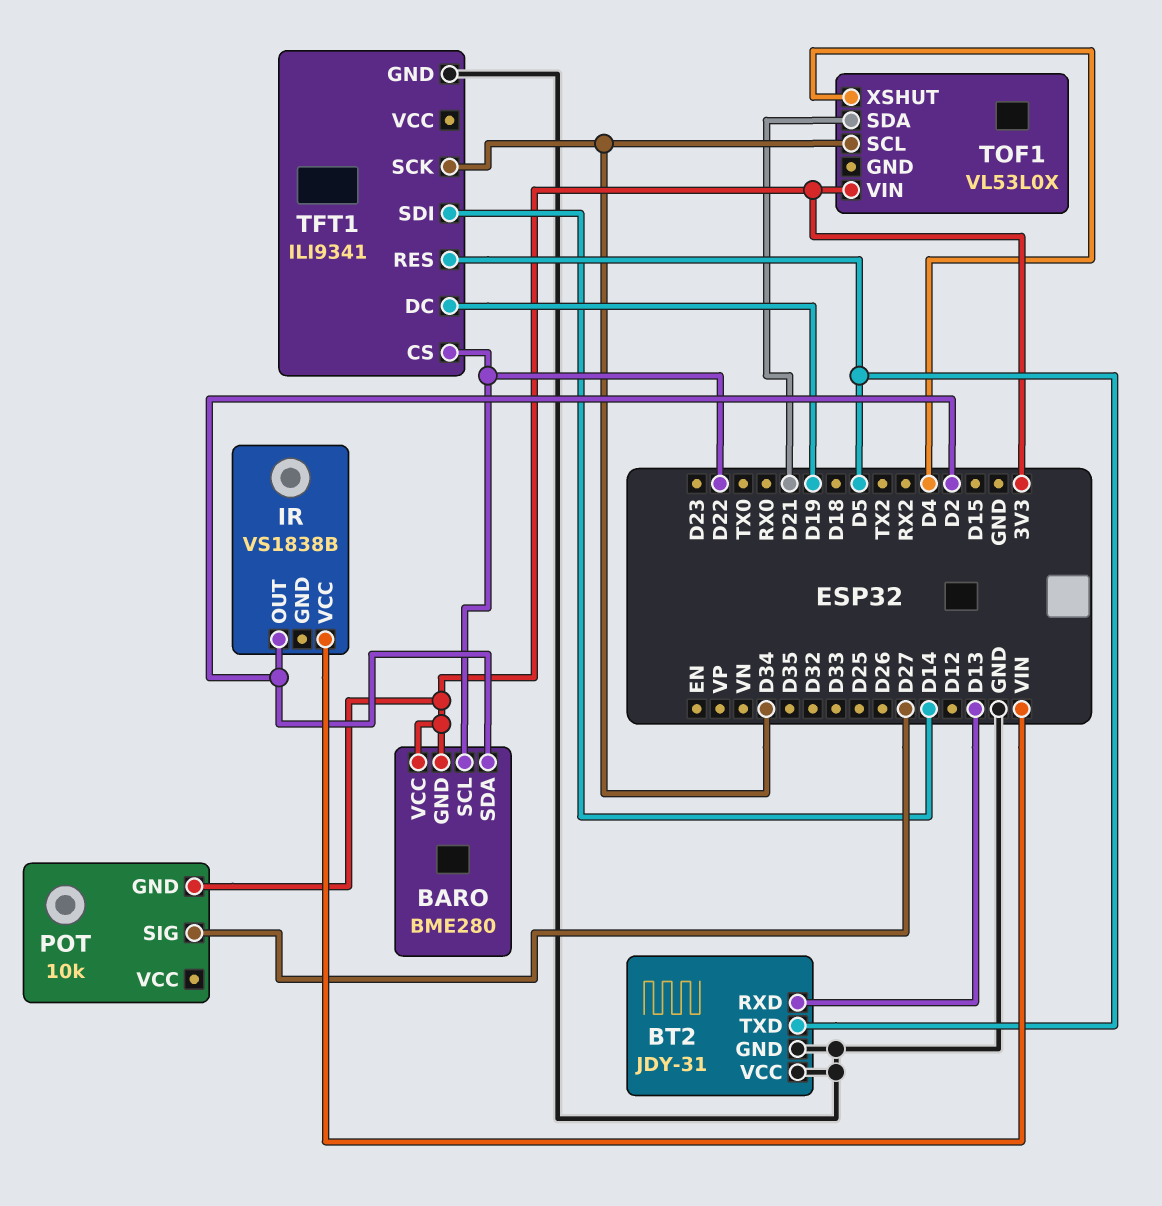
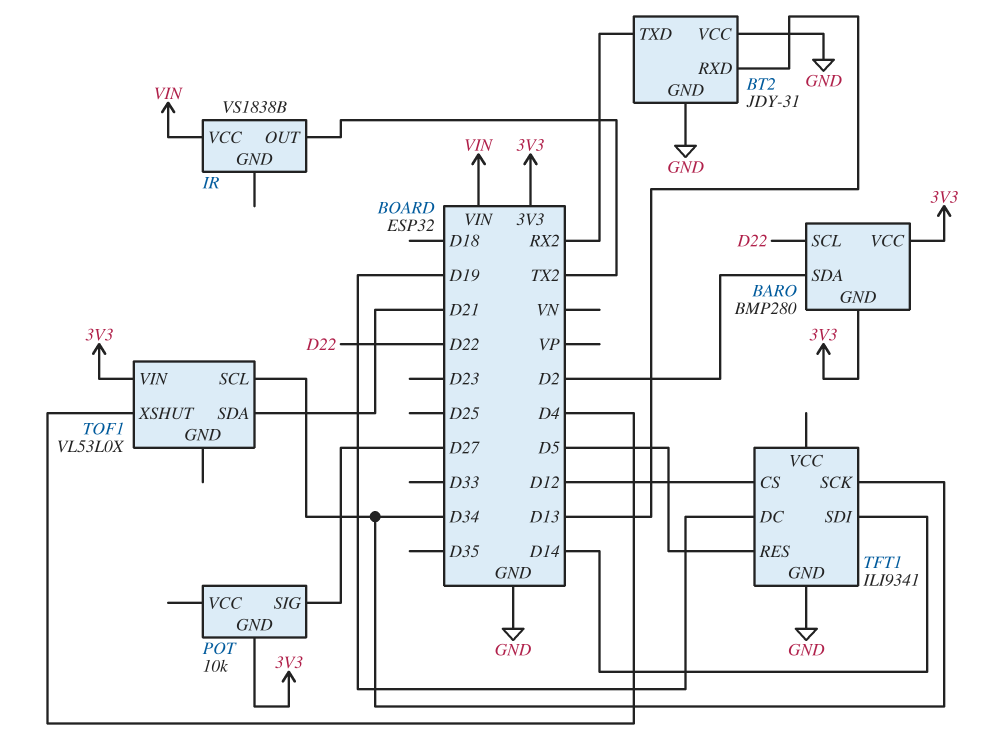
BARO: BME280 -> BMP280
BT2 pin TXD: D5 -> RX2
IR pin OUT: D2 -> TX2
TFT1 pin CS: D22 -> D12

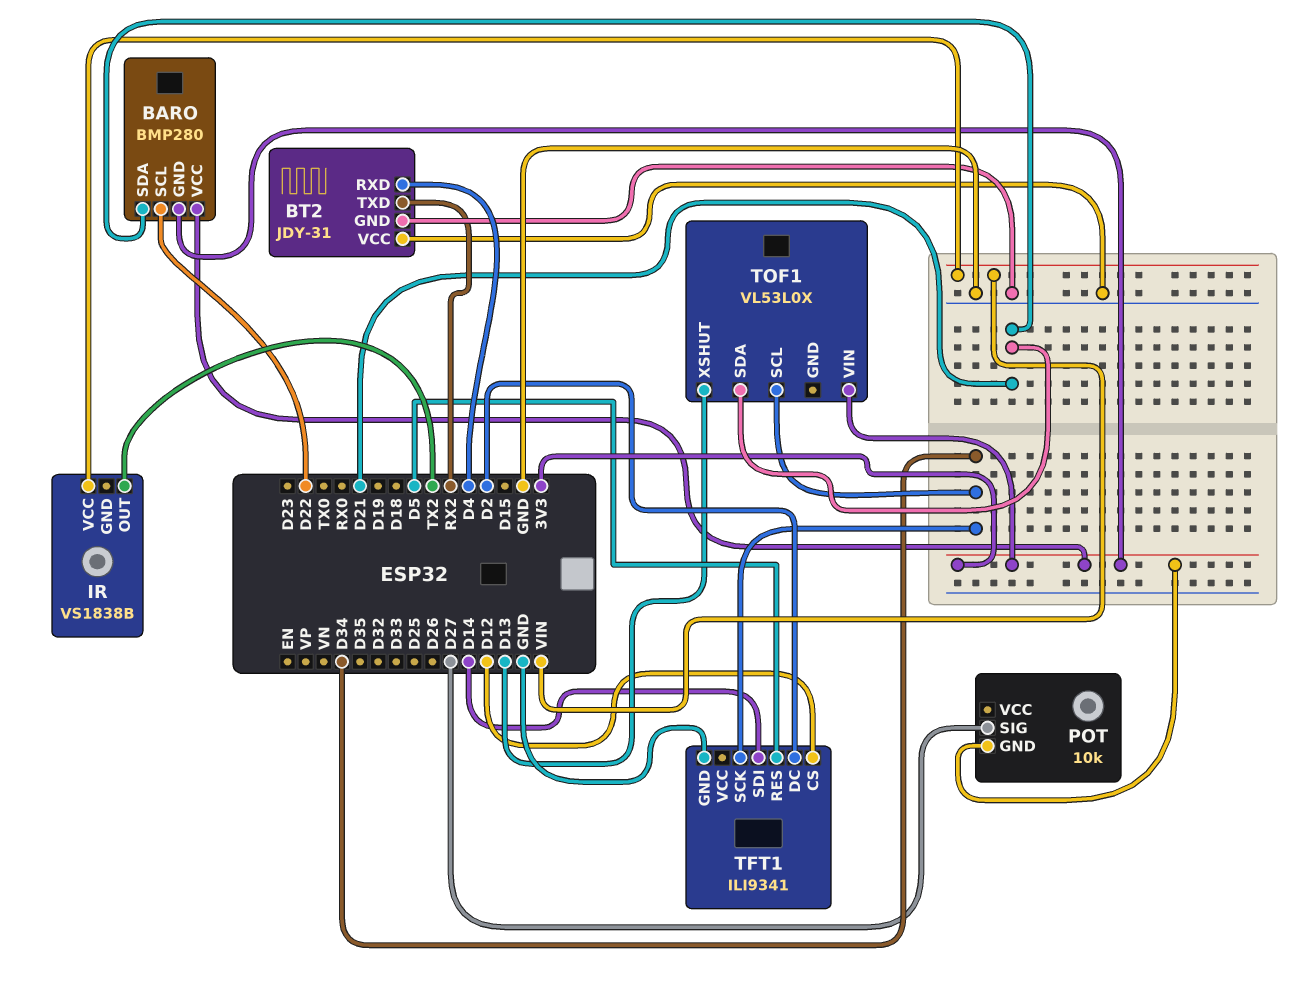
BARO pin SDA: D2 -> D21
BT2 pin RXD: D13 -> D4
TFT1 pin DC: D19 -> D2
TOF1 pin XSHUT: D4 -> D13

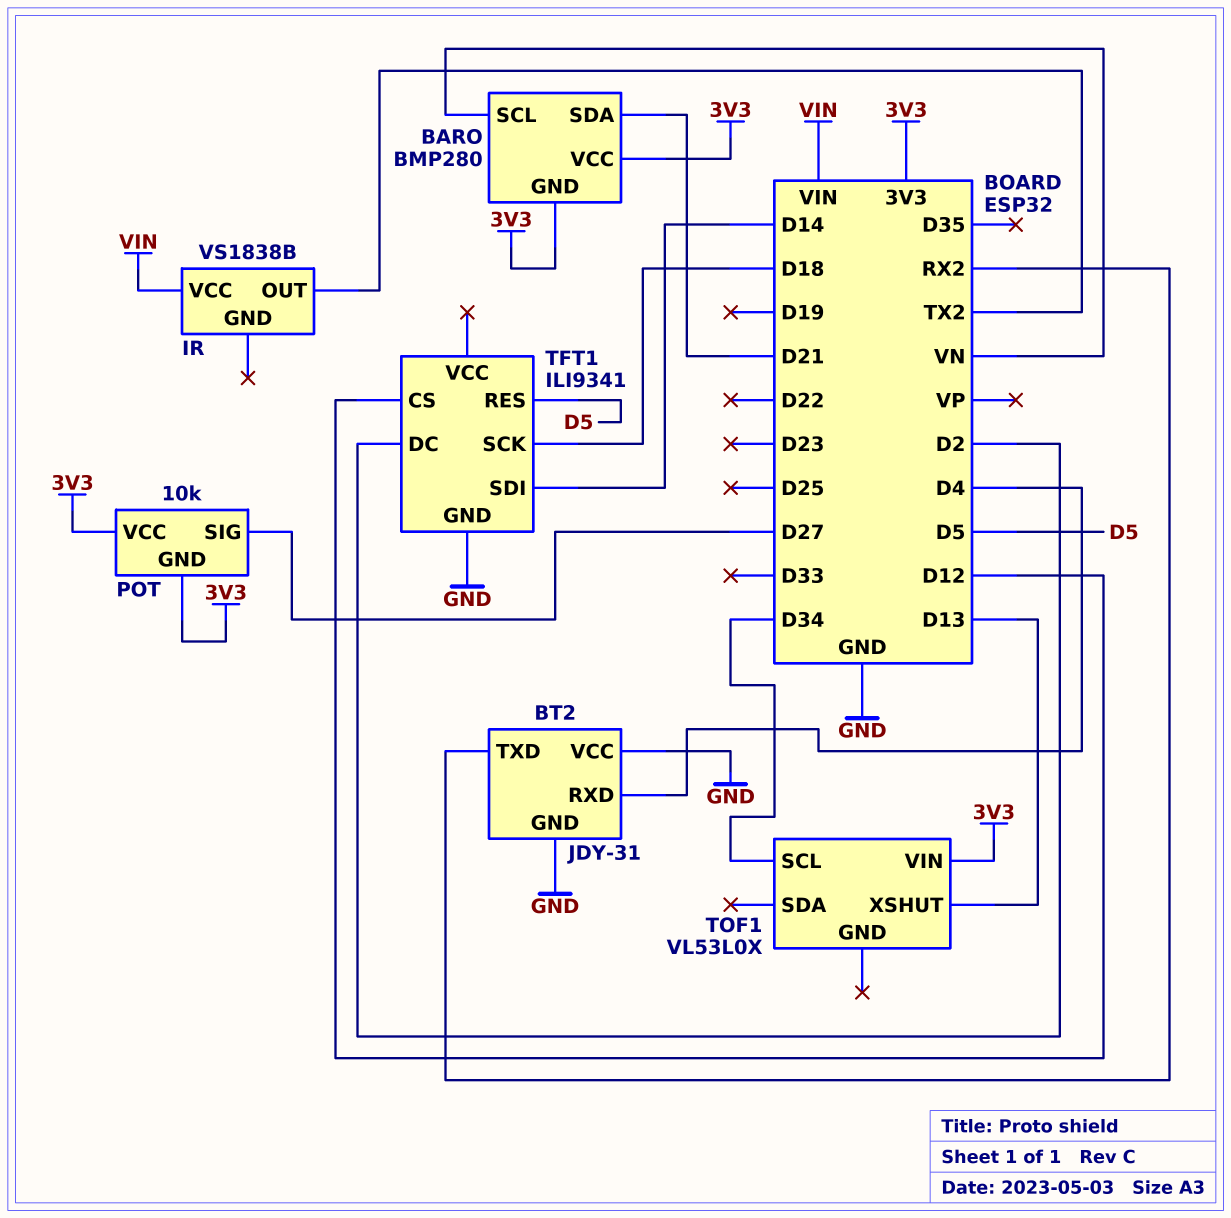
BARO pin SCL: D22 -> VN
POT pin VCC: none -> 3V3
TFT1 pin SCK: D34 -> D18
TOF1 pin SDA: D21 -> none

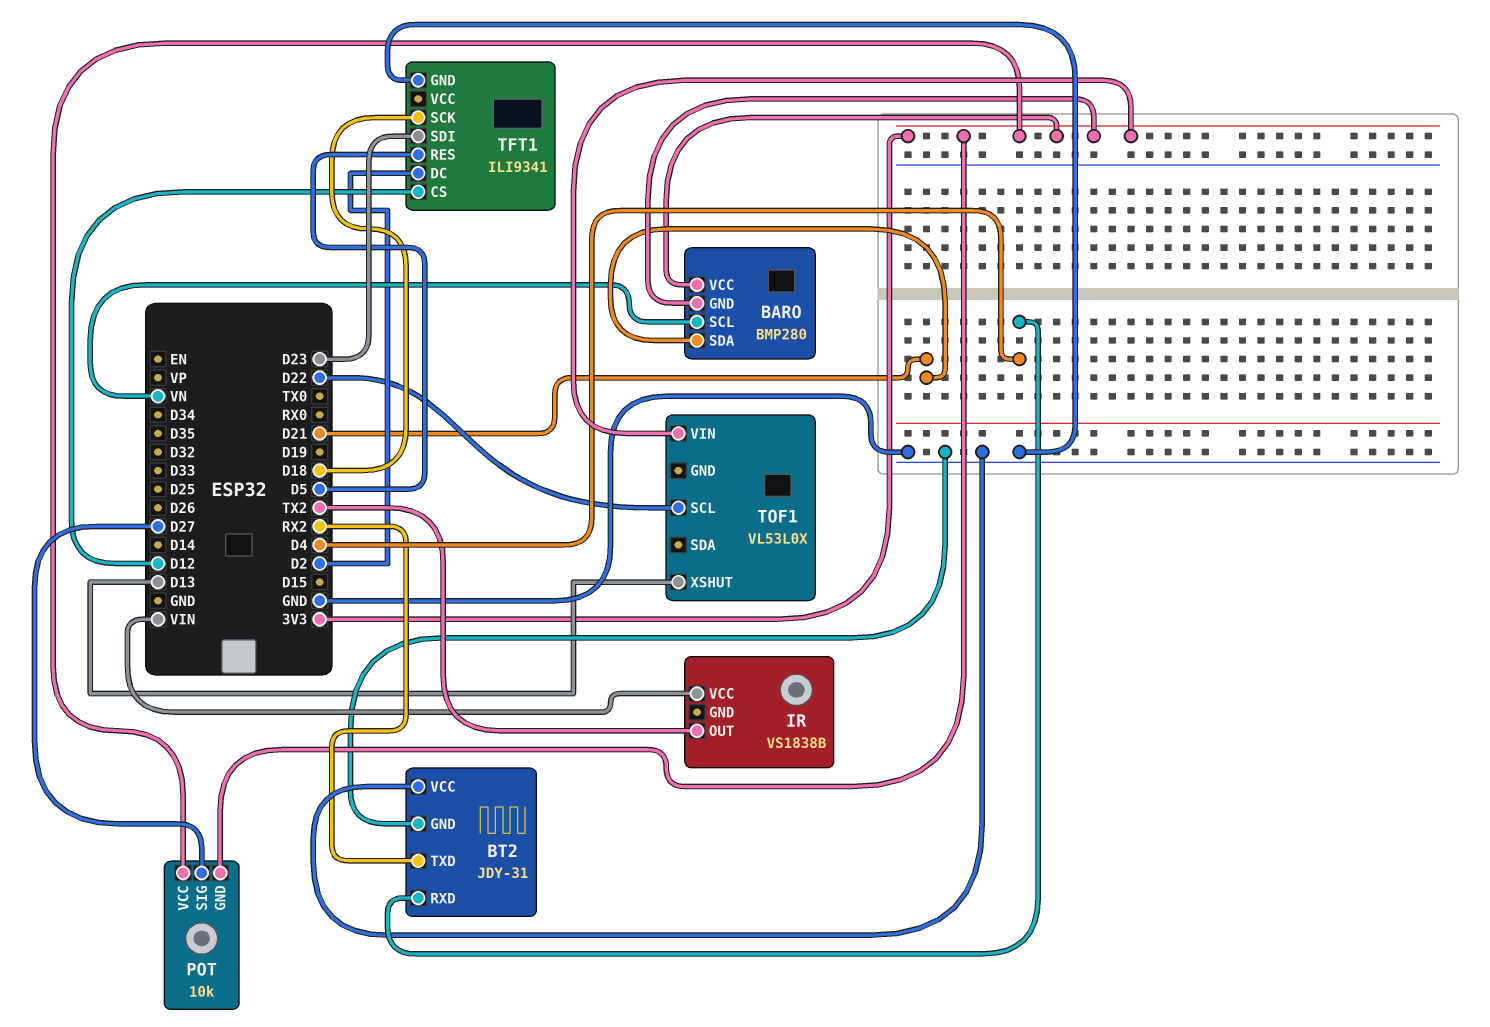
TFT1 pin SDI: D14 -> D23
TOF1 pin SCL: D34 -> D22

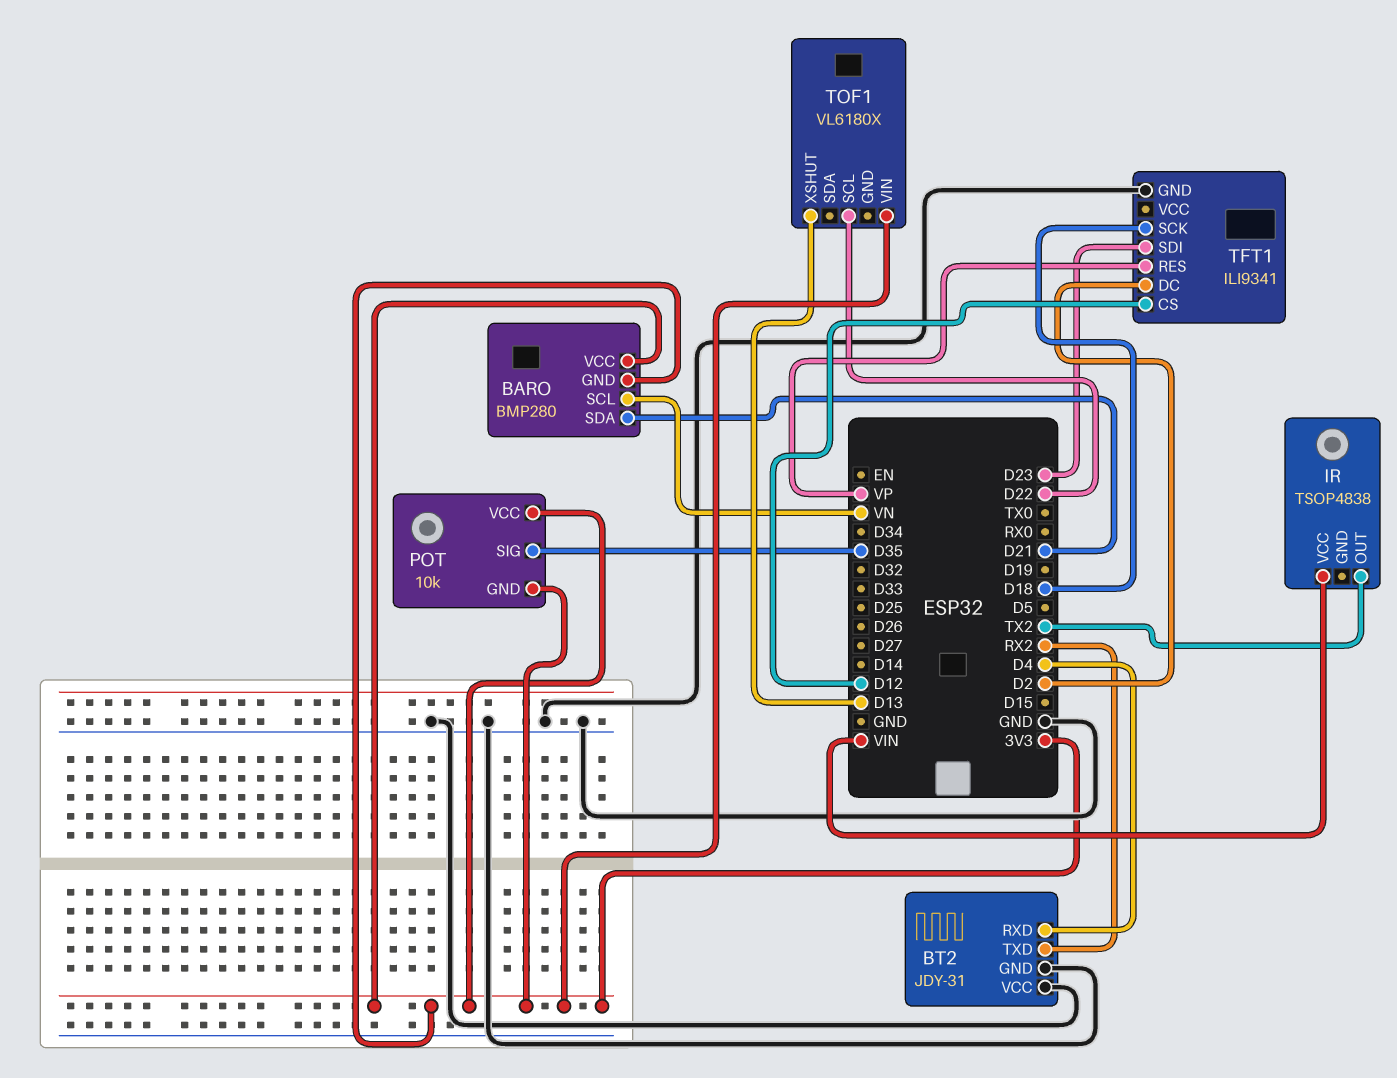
IR: VS1838B -> TSOP4838
POT pin SIG: D27 -> D35
TFT1 pin RES: D5 -> VP
TOF1: VL53L0X -> VL6180X

